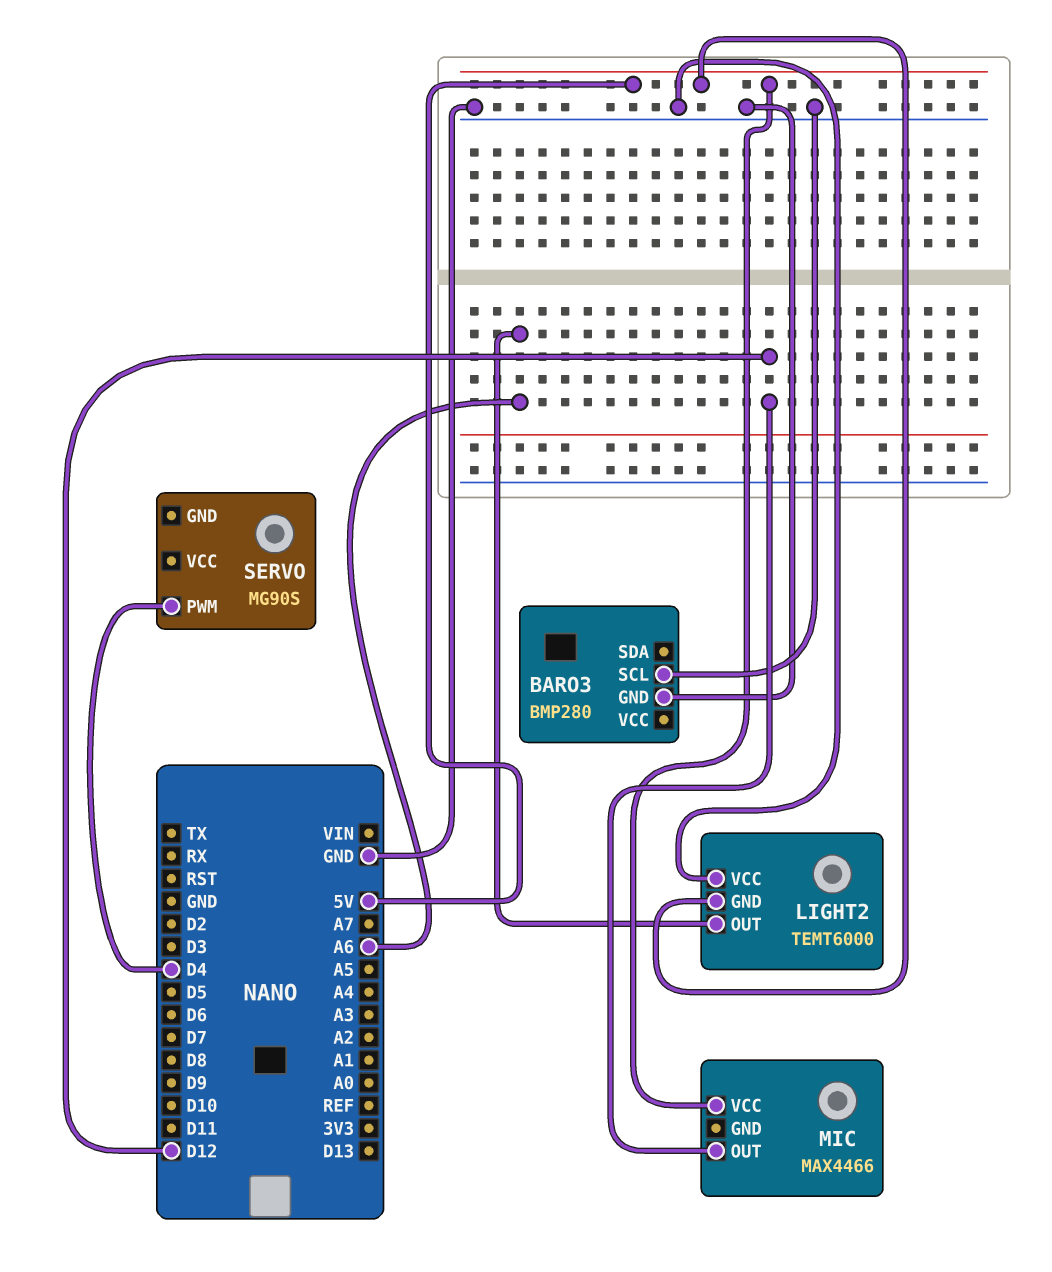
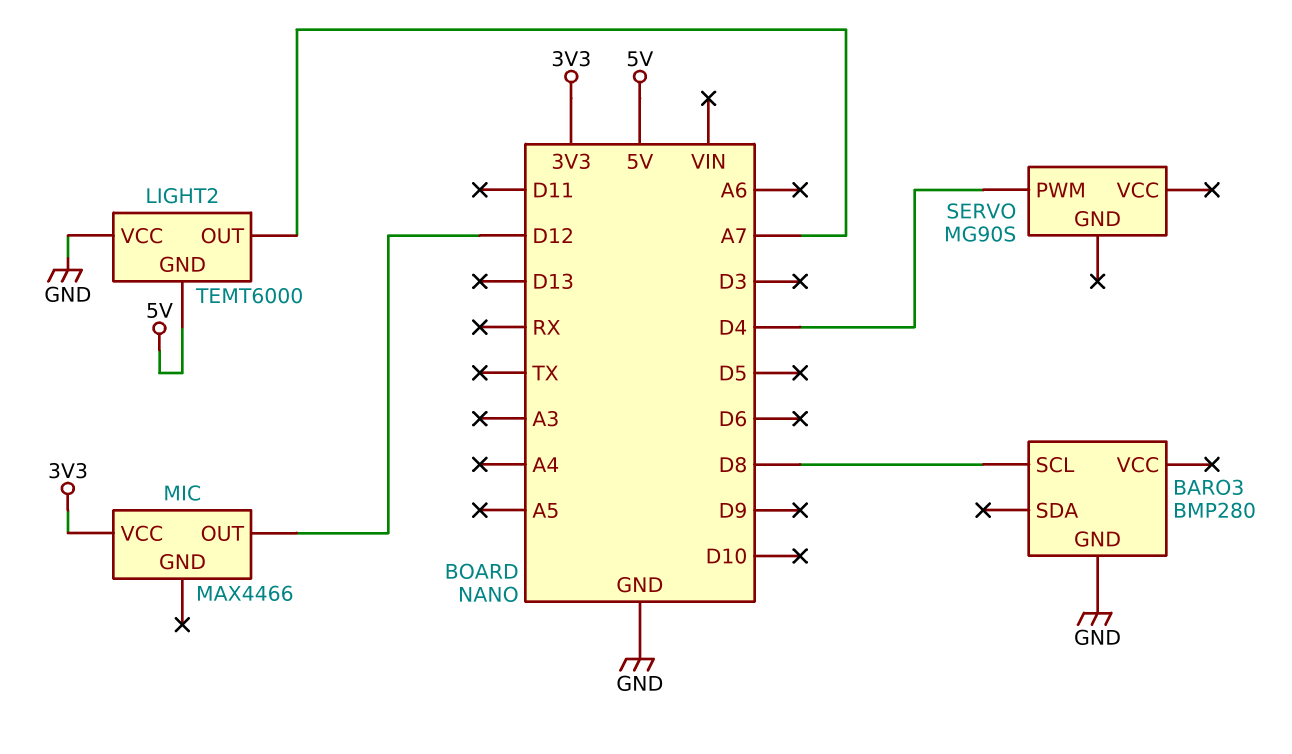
BARO3 pin SCL: GND -> D8
LIGHT2 pin OUT: A6 -> A7
MIC pin VCC: 5V -> 3V3

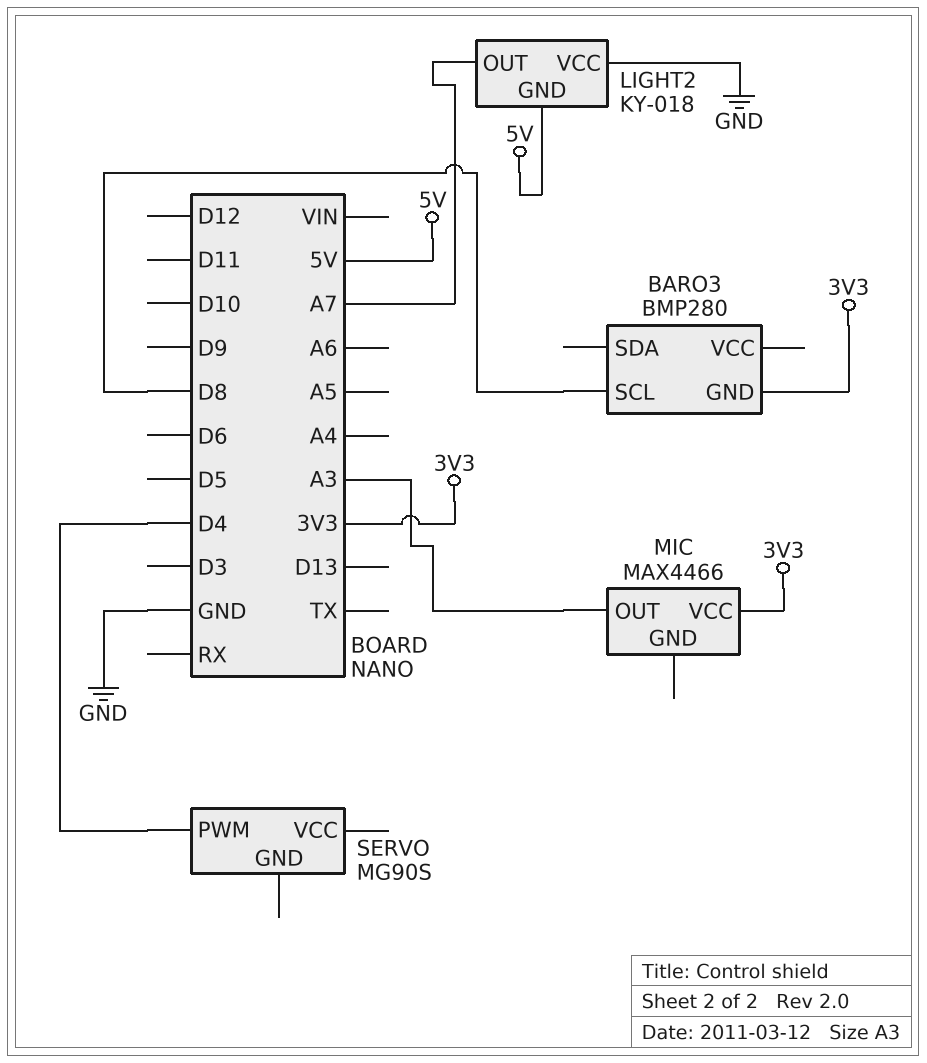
BARO3 pin GND: GND -> 3V3
LIGHT2: TEMT6000 -> KY-018
MIC pin OUT: D12 -> A3

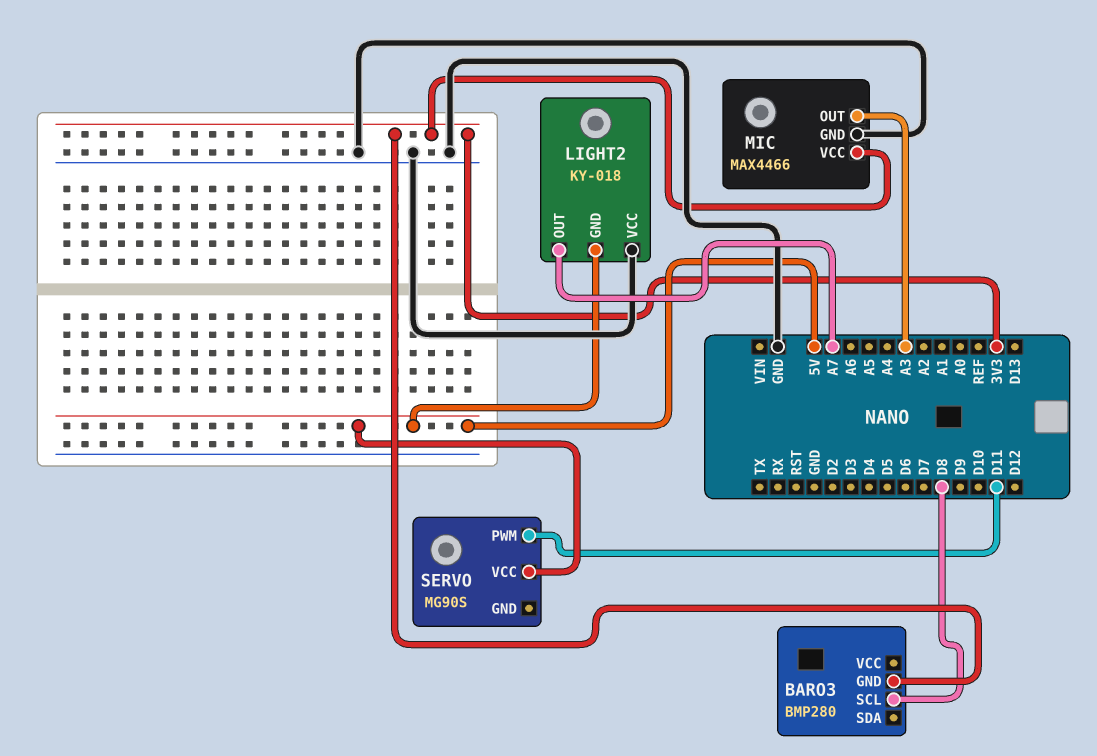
MIC pin GND: none -> GND
SERVO pin PWM: D4 -> D11
SERVO pin VCC: none -> 5V

